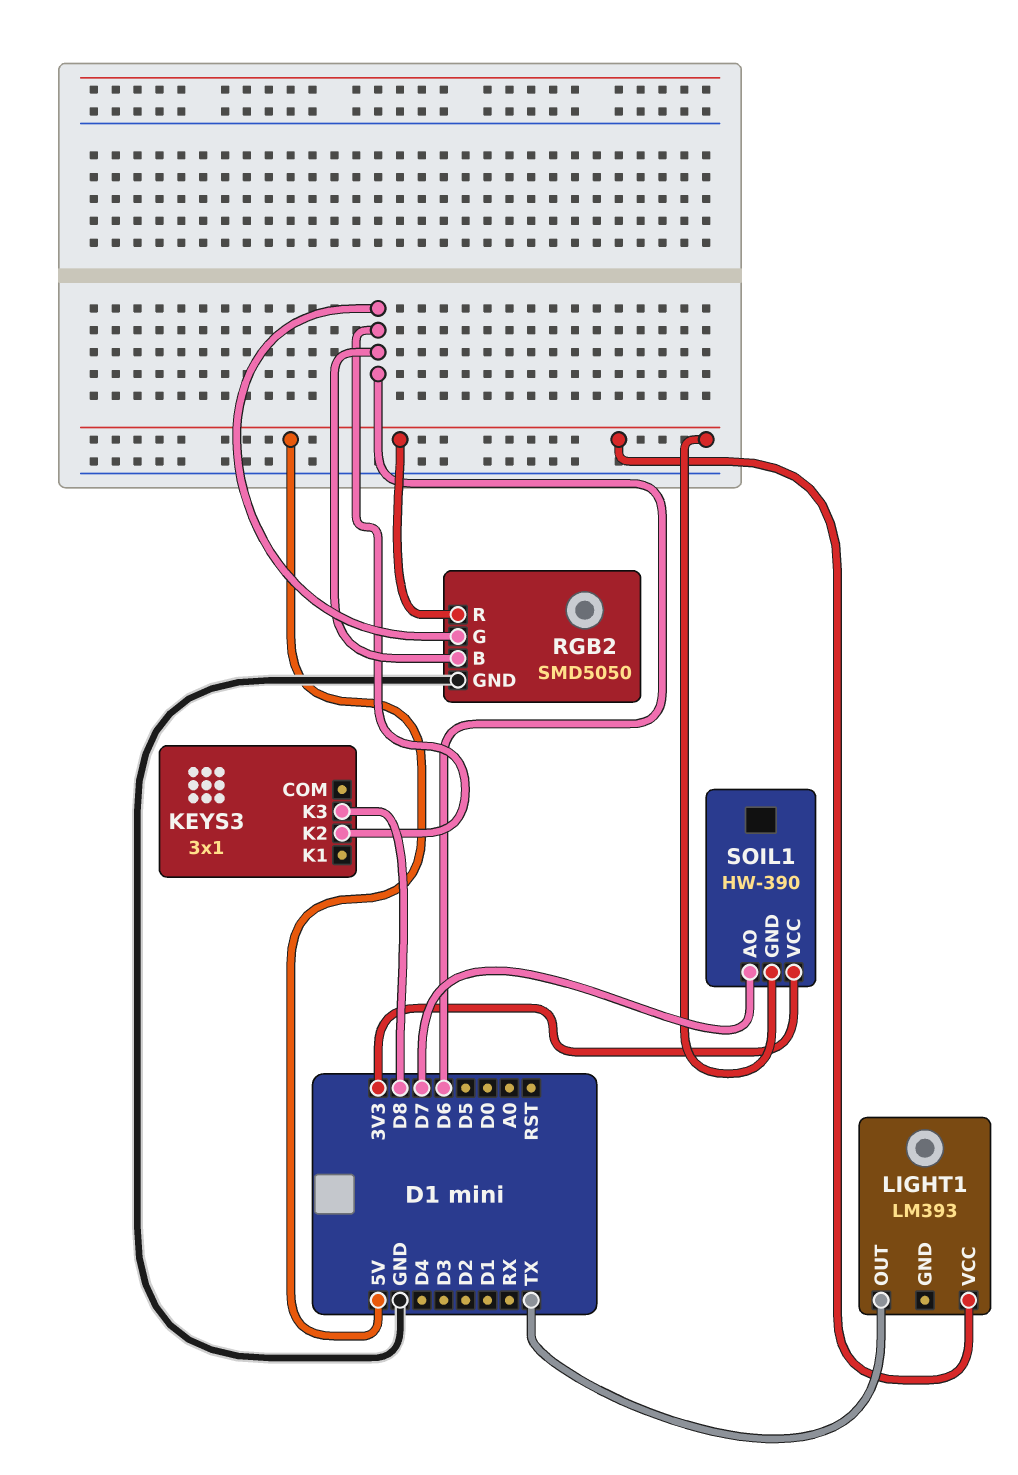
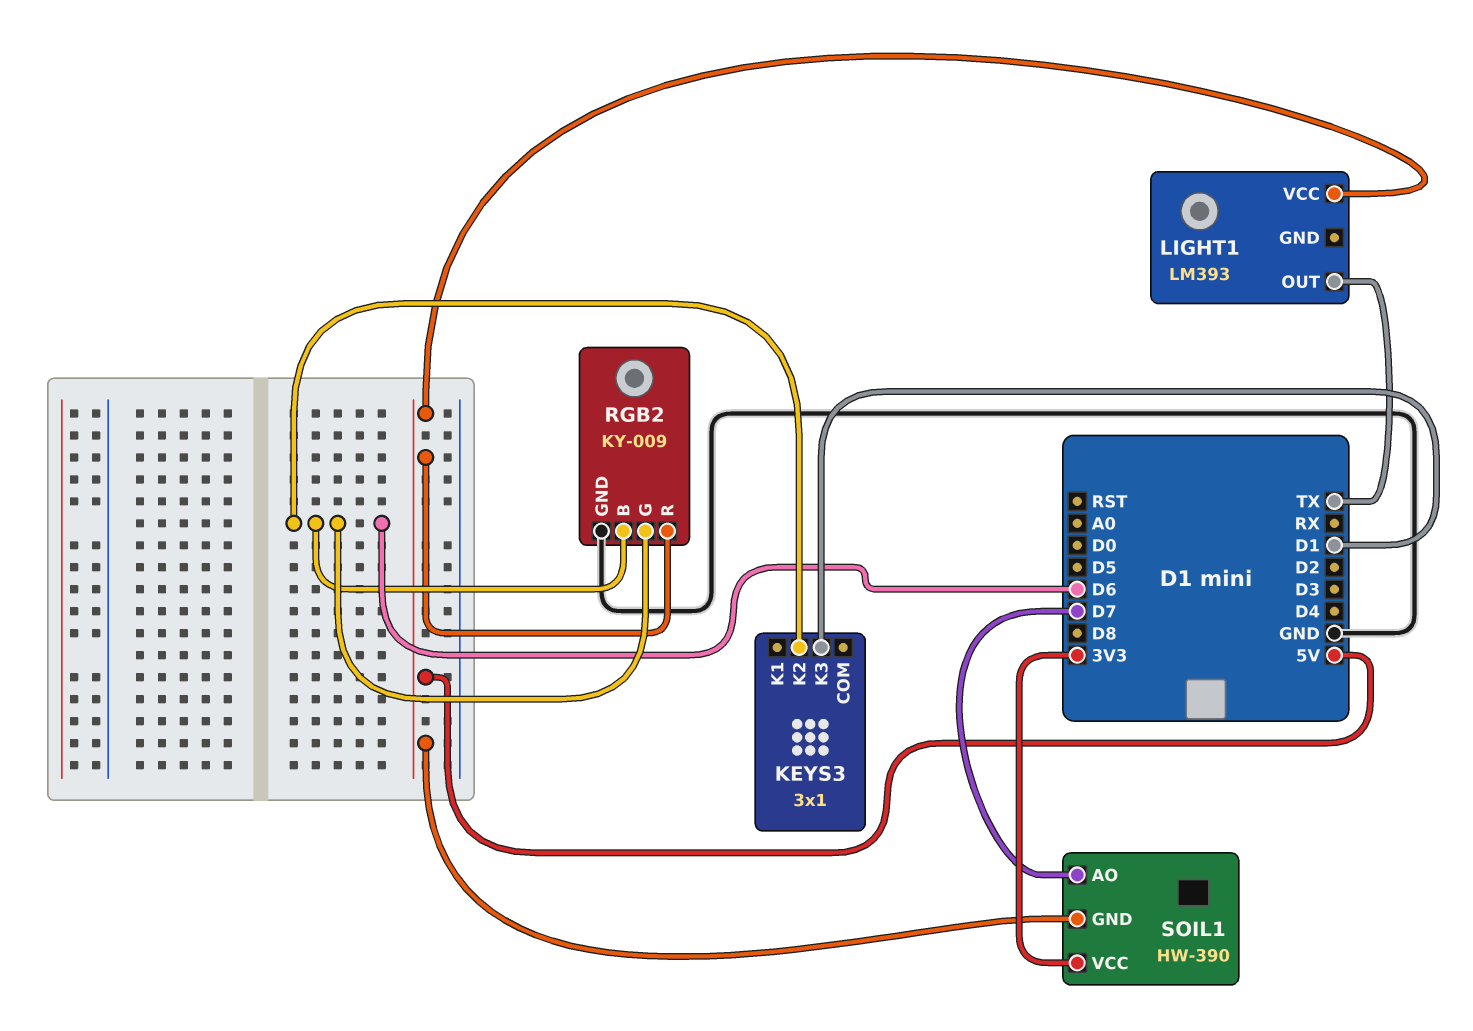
KEYS3 pin K3: D8 -> D1
RGB2: SMD5050 -> KY-009

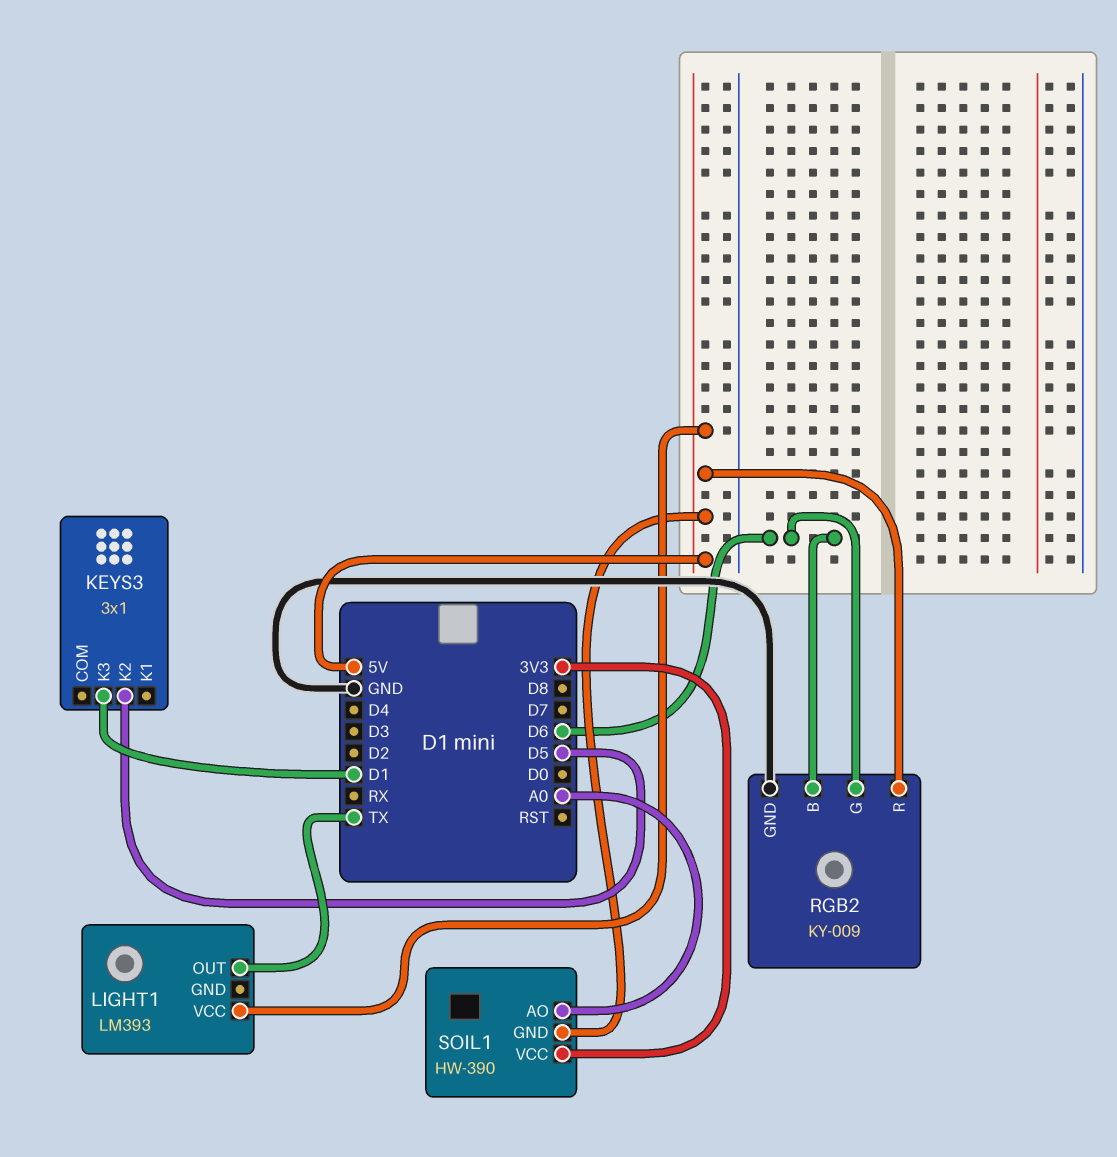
KEYS3 pin K2: D6 -> D5
SOIL1 pin AO: D7 -> A0

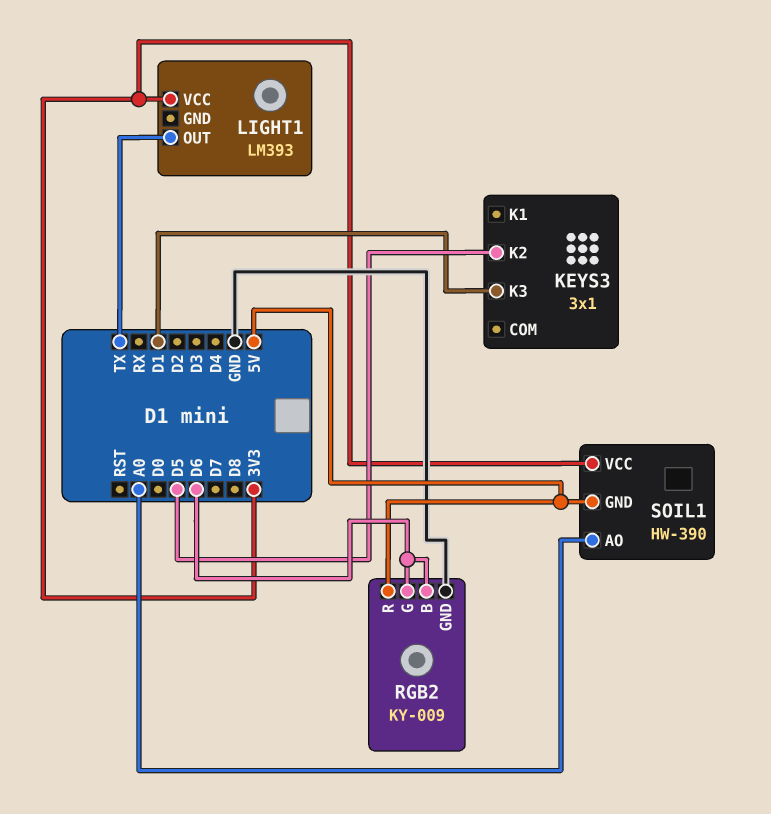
LIGHT1 pin VCC: 5V -> 3V3

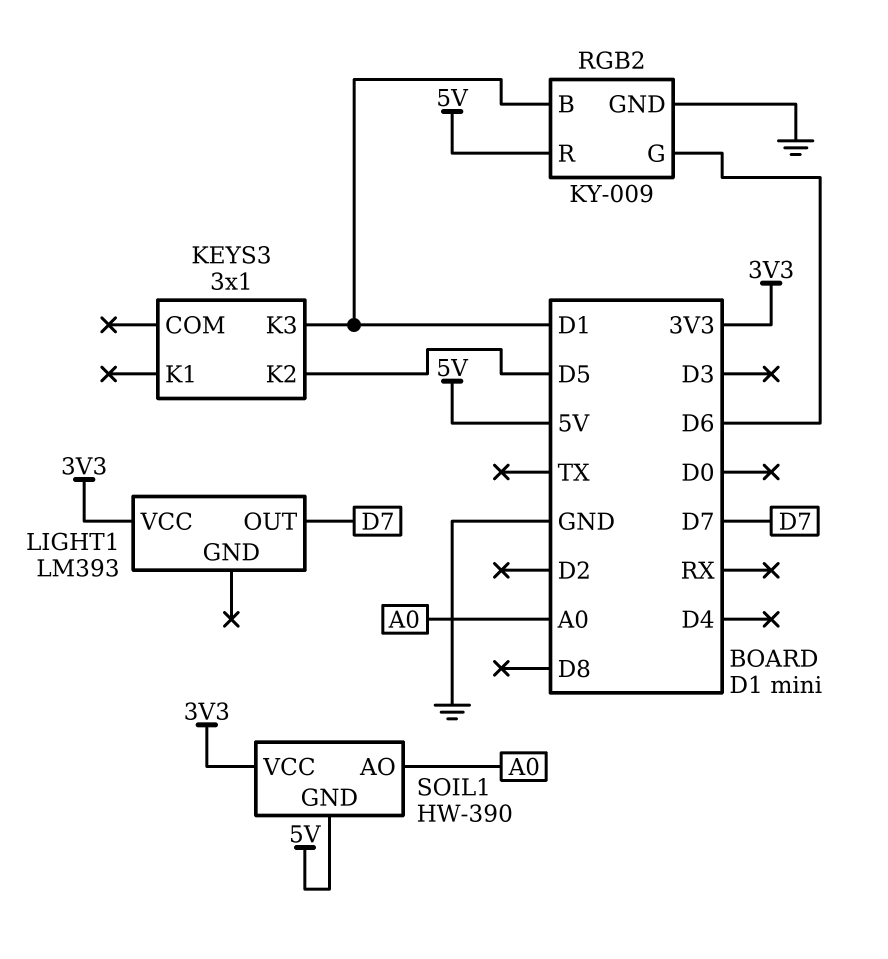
LIGHT1 pin OUT: TX -> D7
RGB2 pin B: D6 -> D1

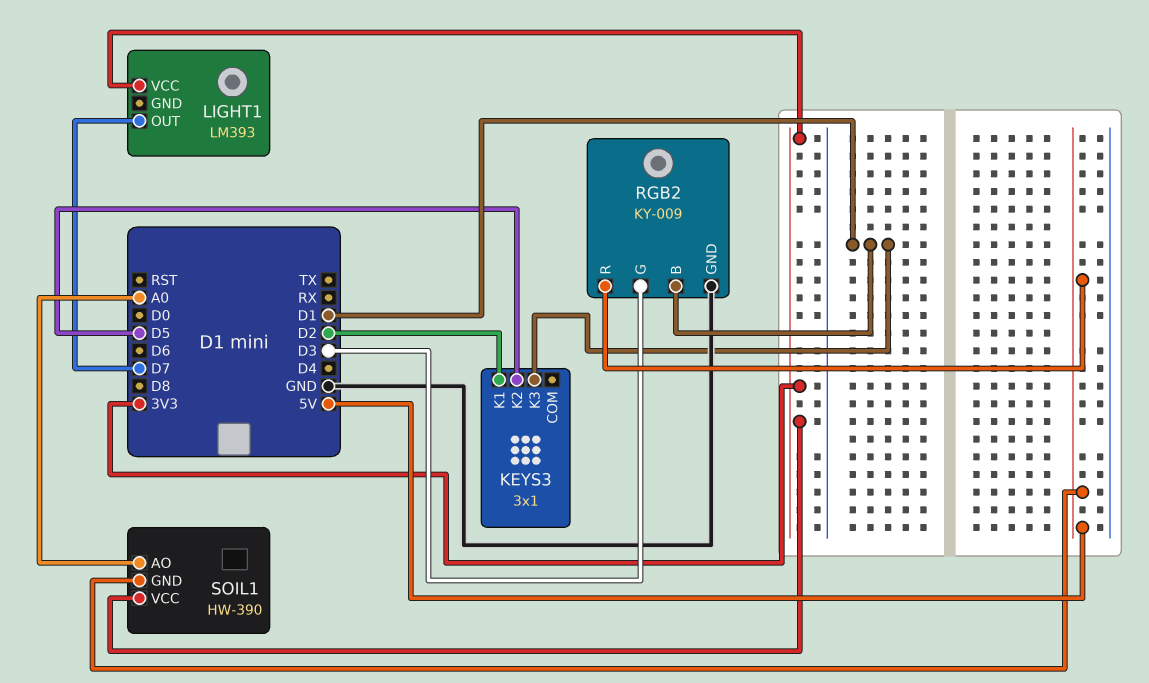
KEYS3 pin K1: none -> D2
RGB2 pin G: D6 -> D3

